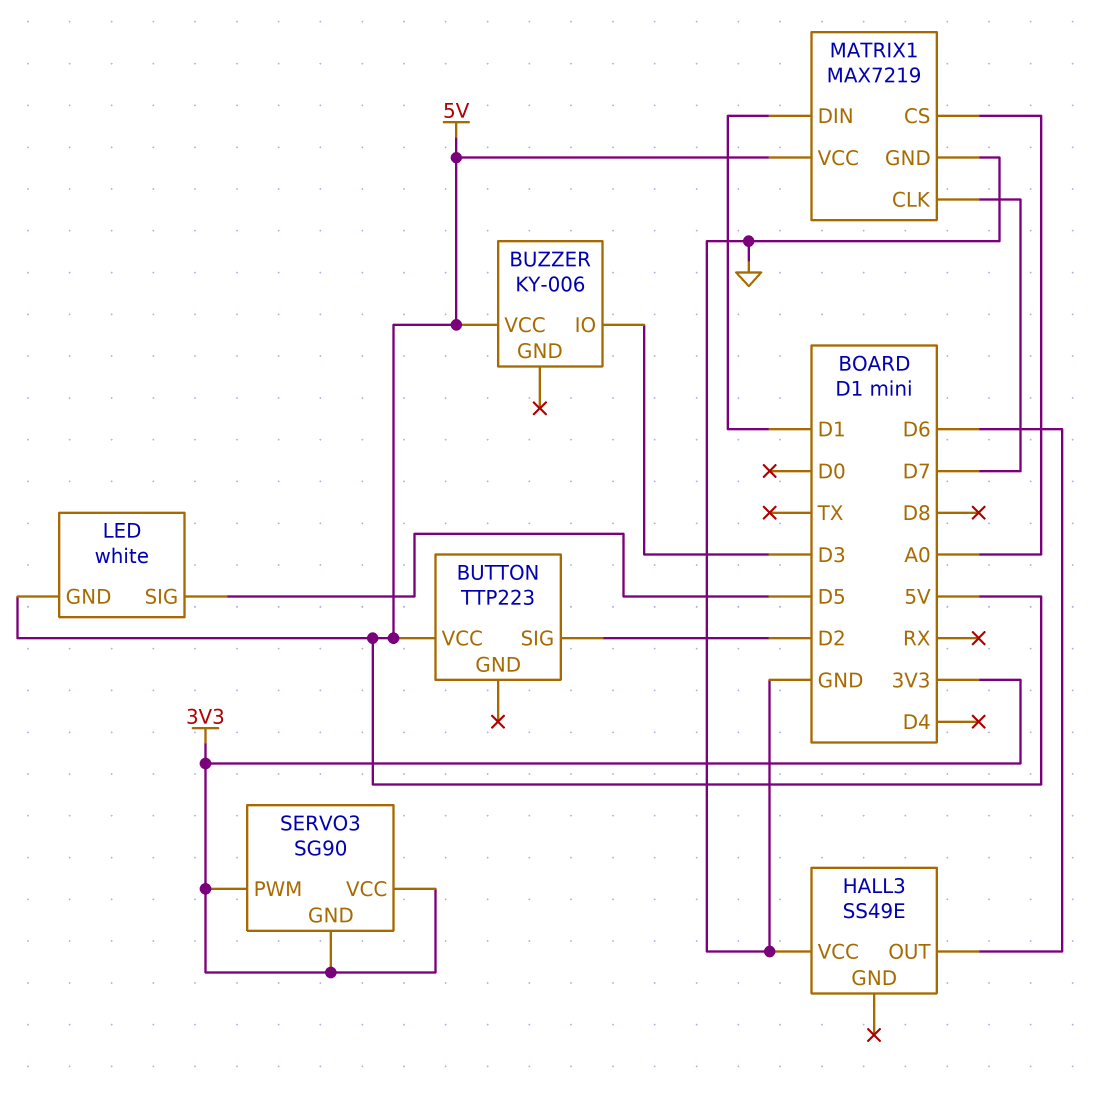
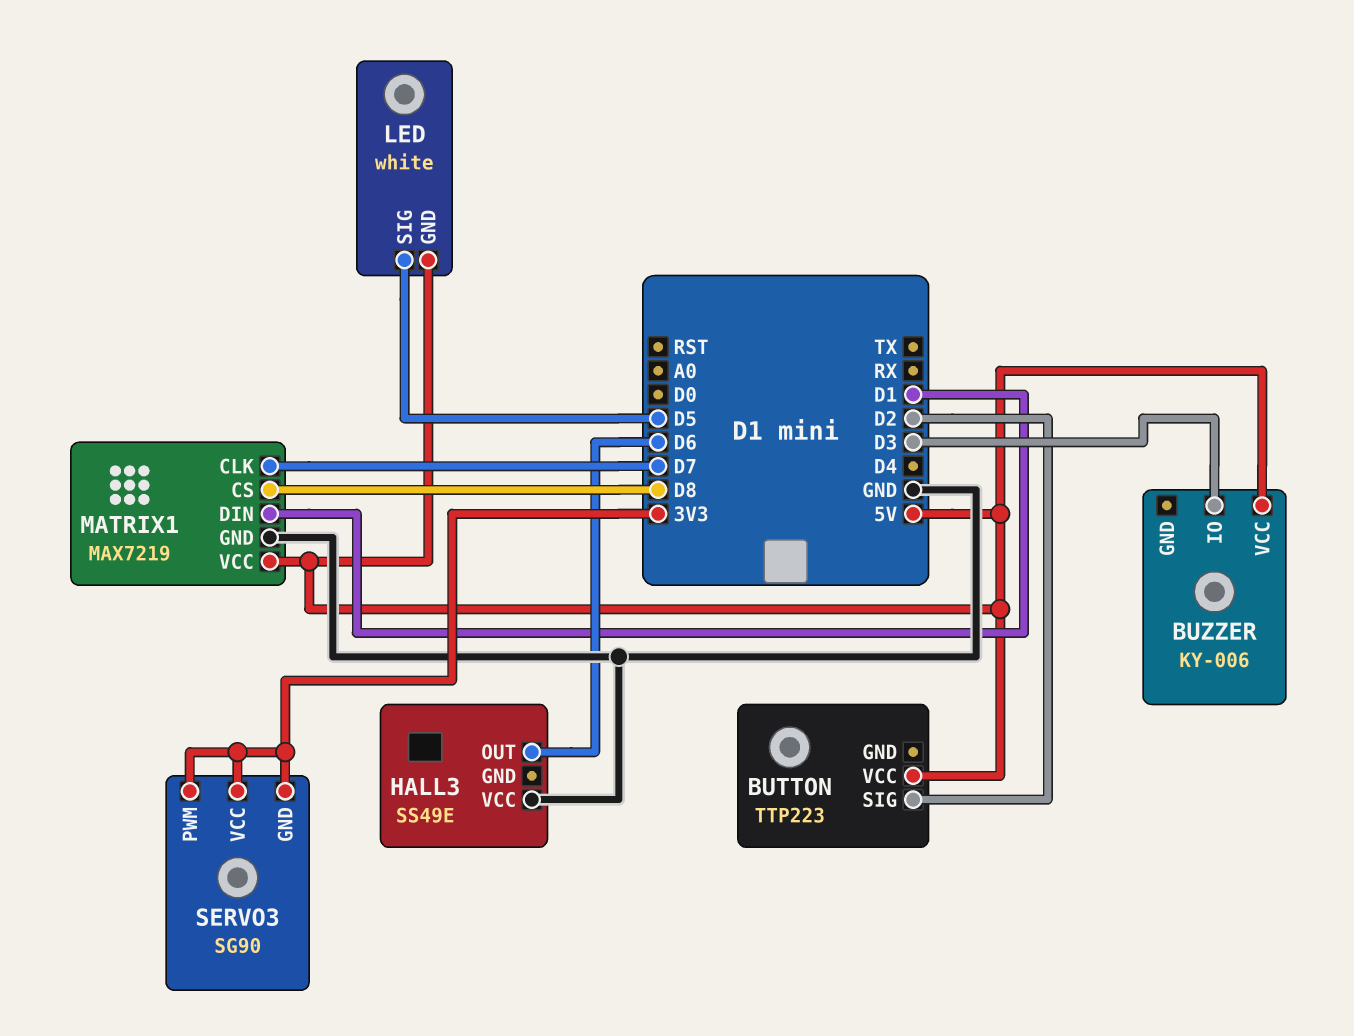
MATRIX1 pin CS: A0 -> D8

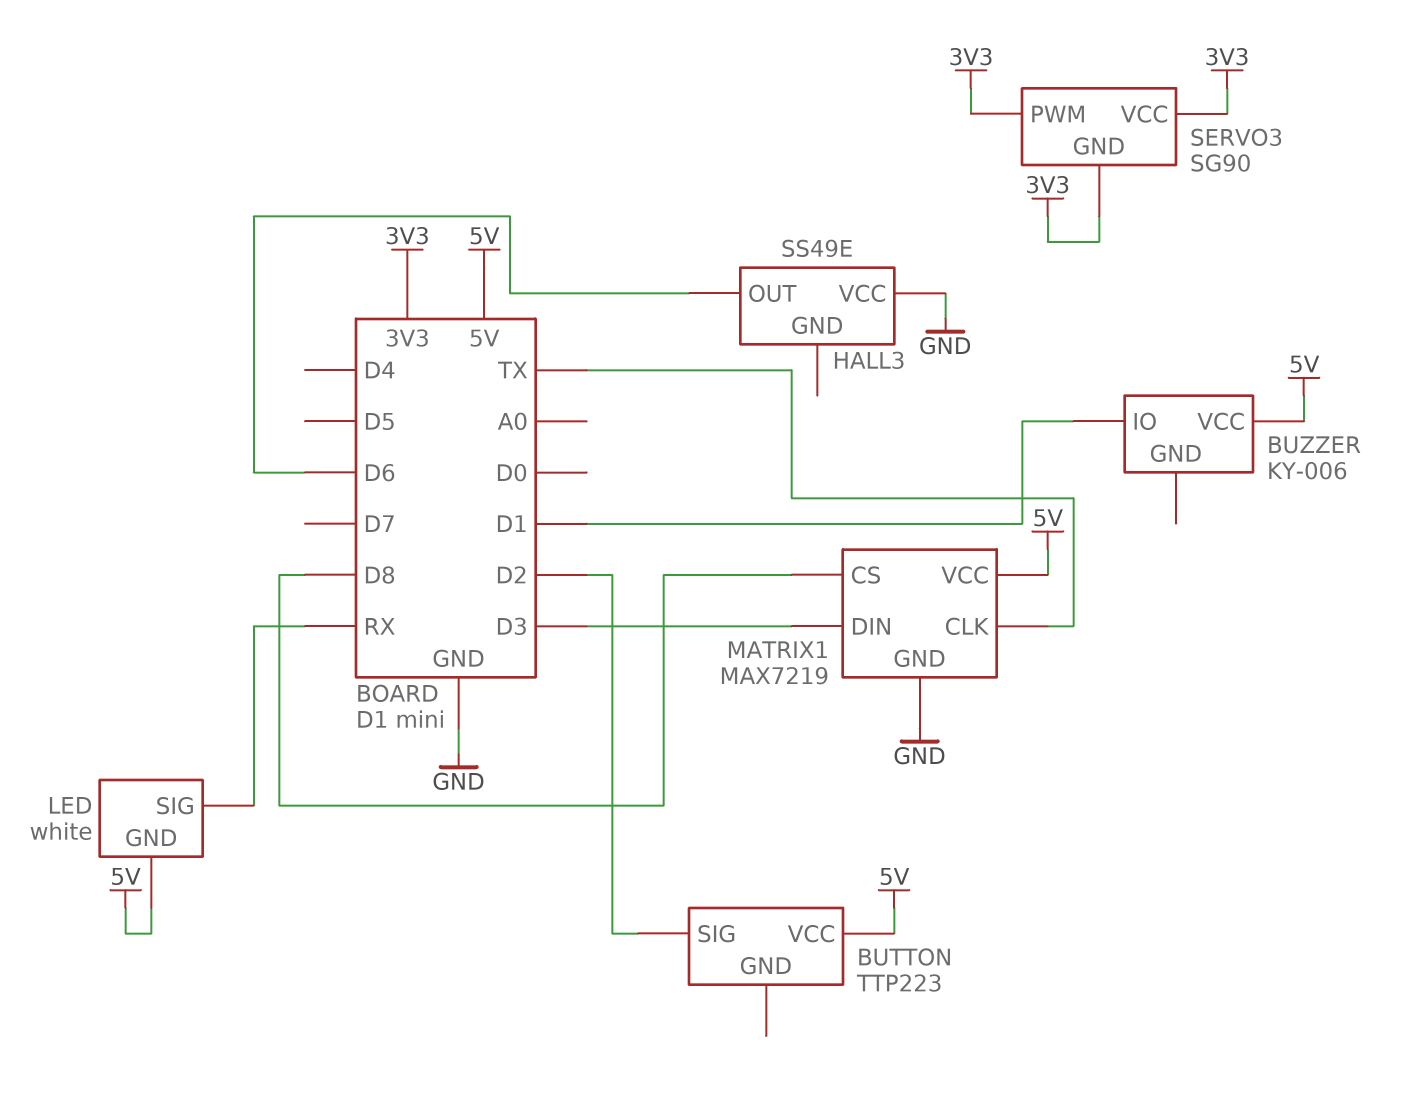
BUZZER pin IO: D3 -> D1
LED pin SIG: D5 -> RX
MATRIX1 pin CLK: D7 -> TX
MATRIX1 pin DIN: D1 -> D3

